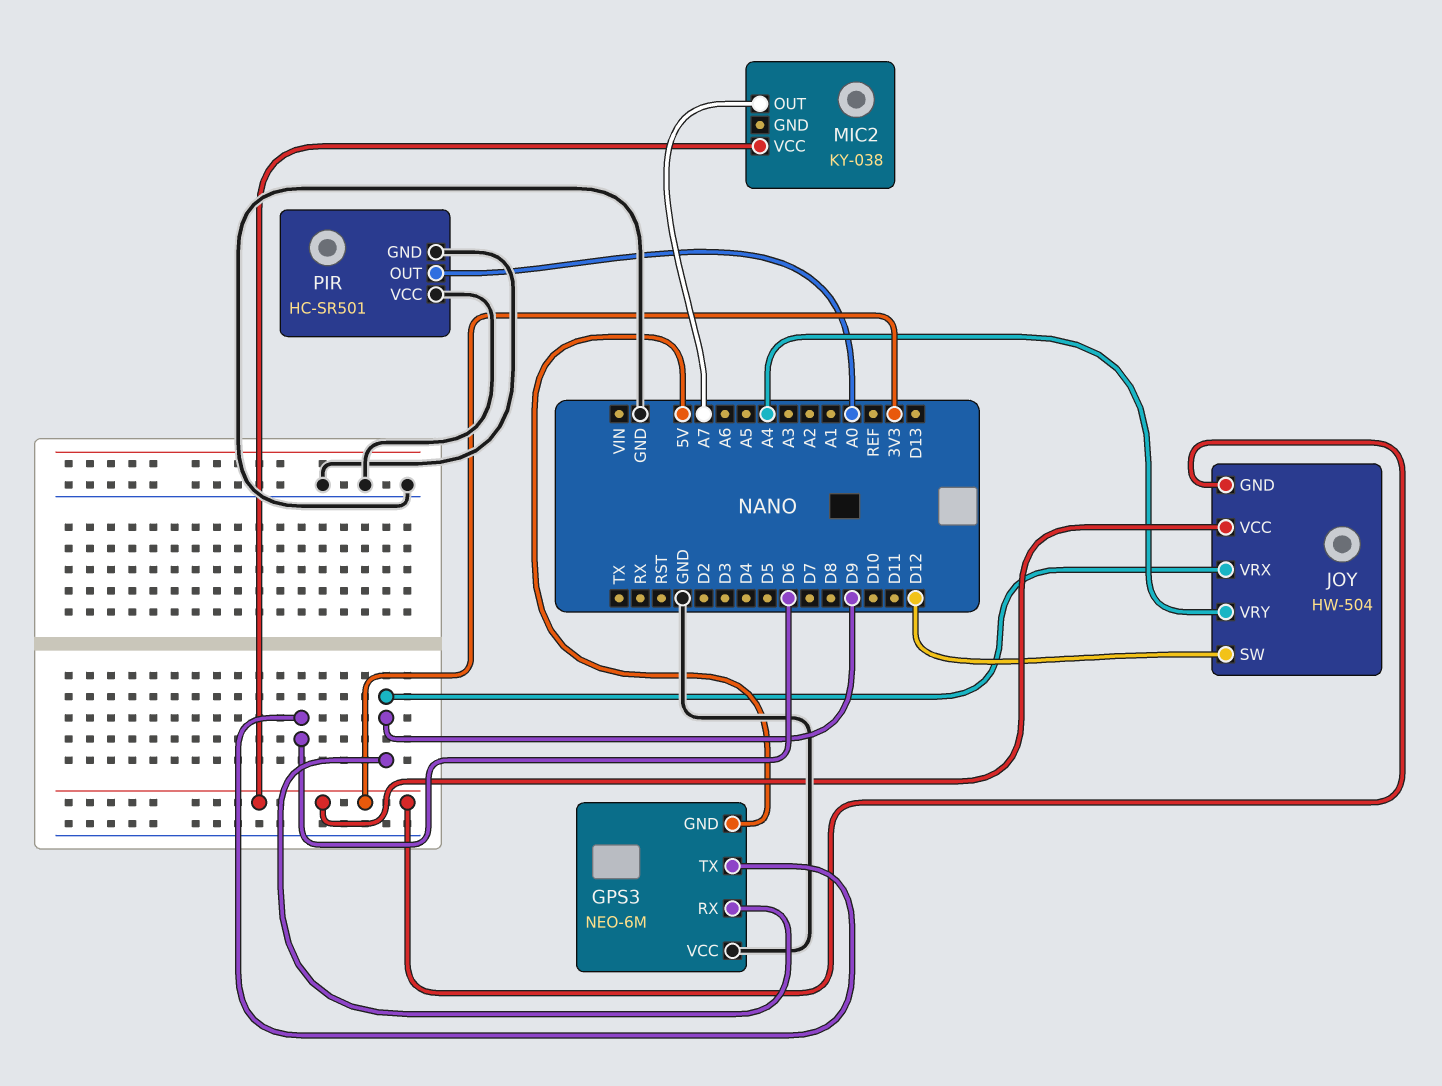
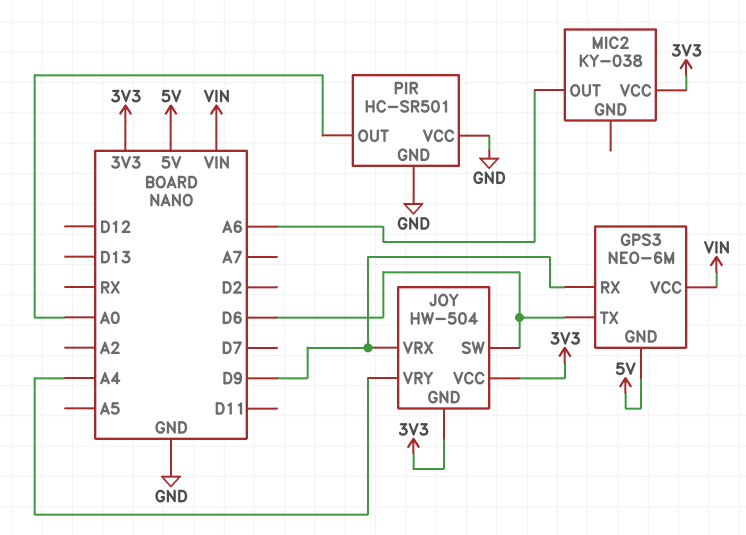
GPS3 pin VCC: GND -> VIN
JOY pin SW: D12 -> D6
MIC2 pin OUT: A7 -> A6

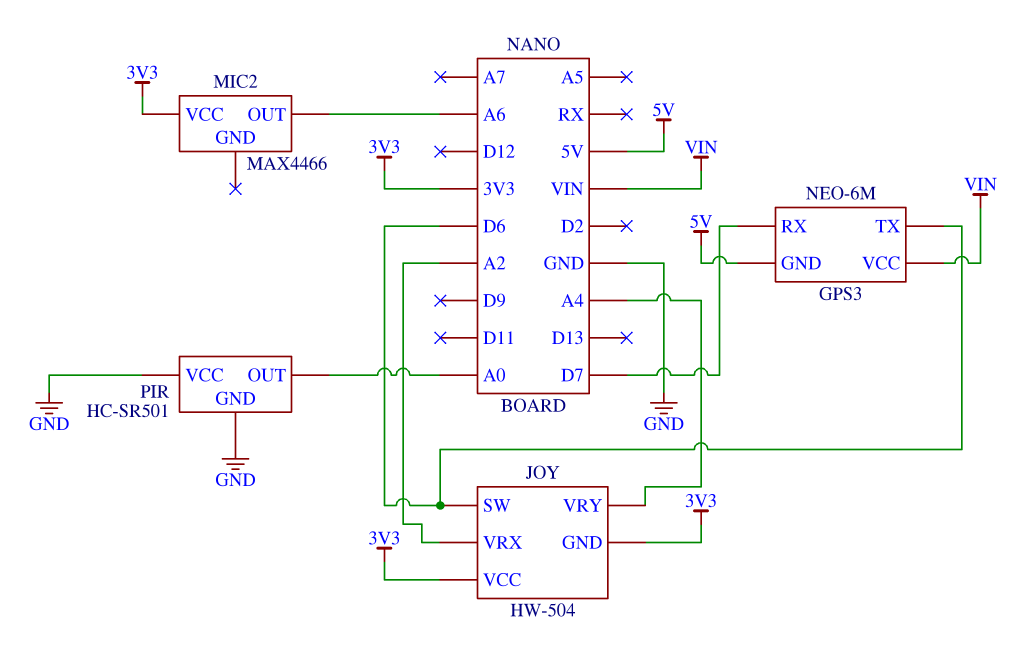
GPS3 pin RX: D9 -> D7
JOY pin VRX: D9 -> A2
MIC2: KY-038 -> MAX4466

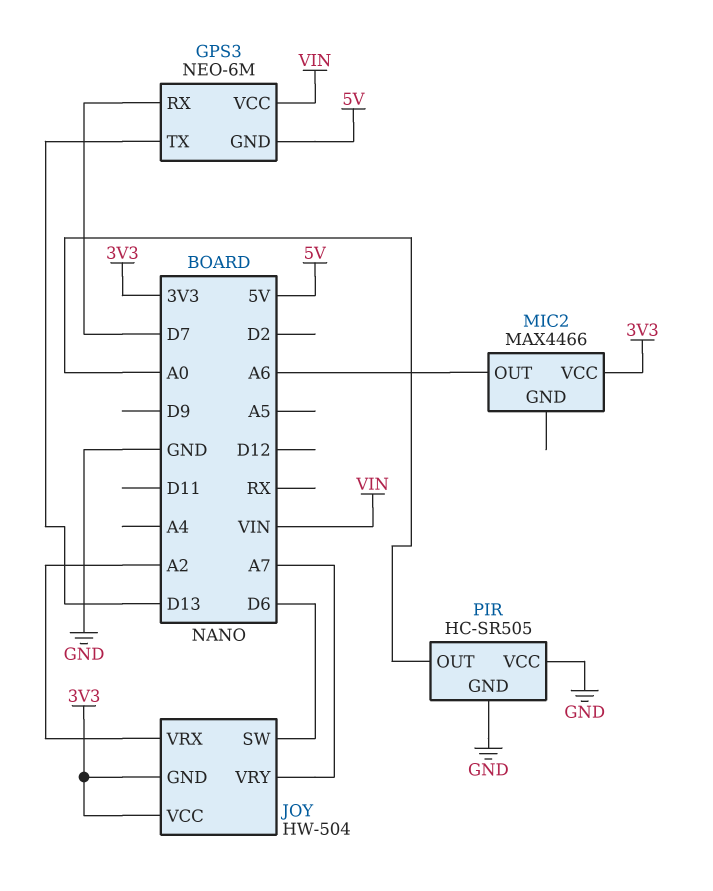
GPS3 pin TX: D6 -> D13
JOY pin VRY: A4 -> A7
PIR: HC-SR501 -> HC-SR505

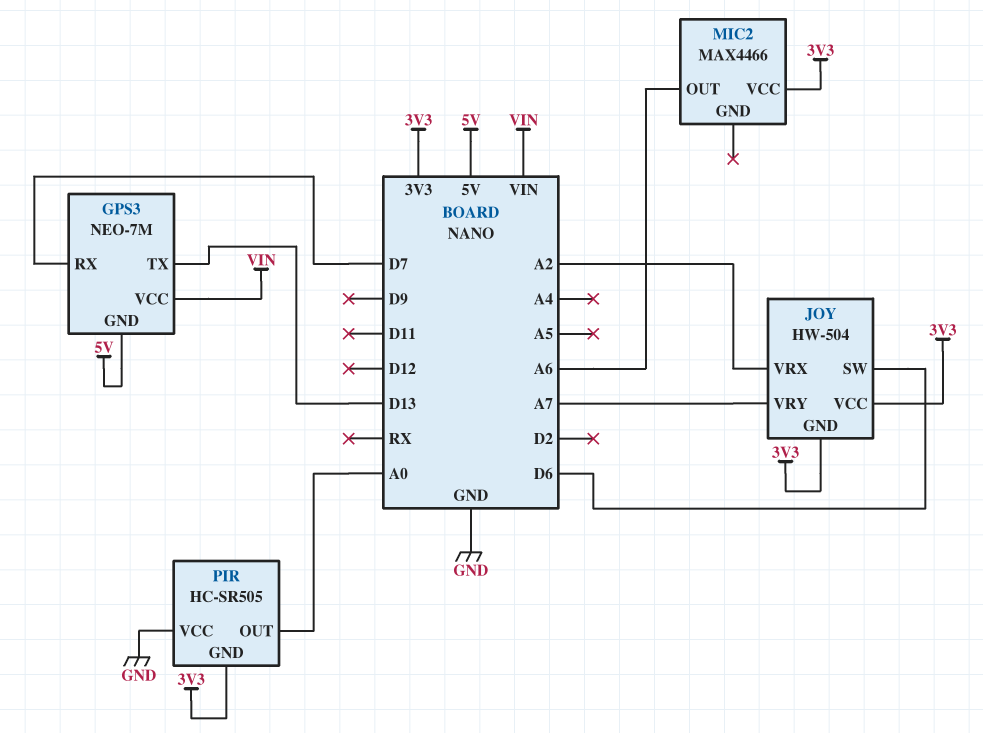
GPS3: NEO-6M -> NEO-7M
PIR pin GND: GND -> 3V3

